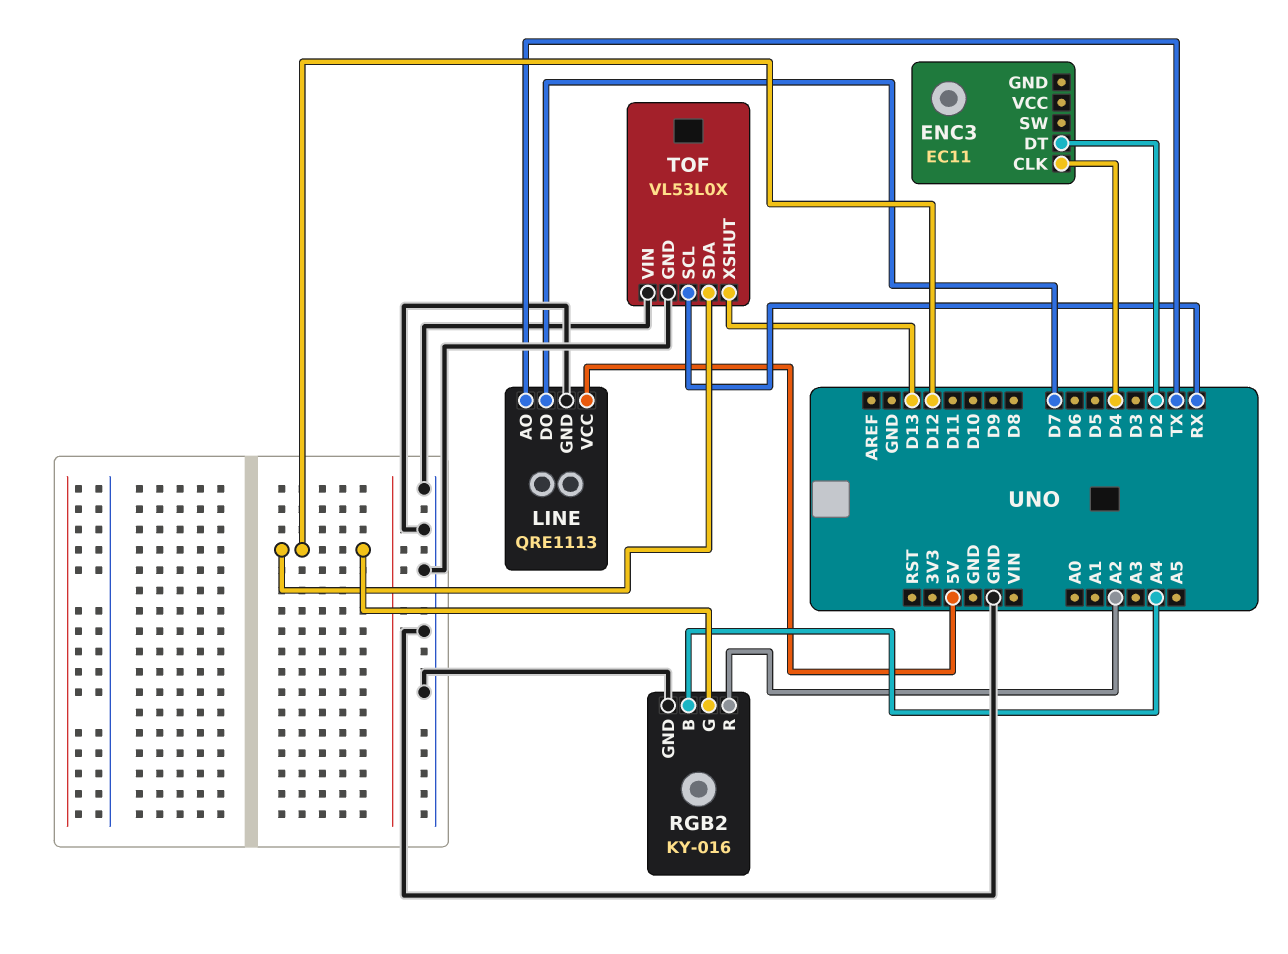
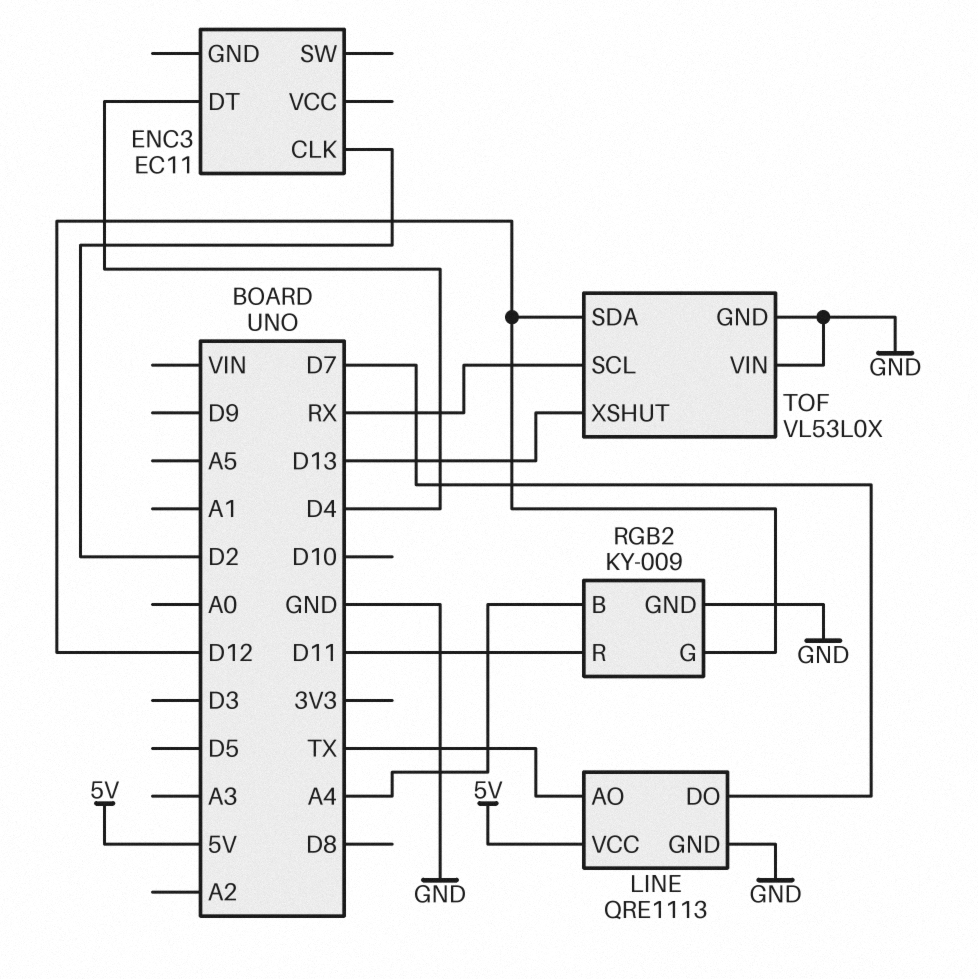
ENC3 pin CLK: D4 -> D2
ENC3 pin DT: D2 -> D4
RGB2: KY-016 -> KY-009
RGB2 pin R: A2 -> D11

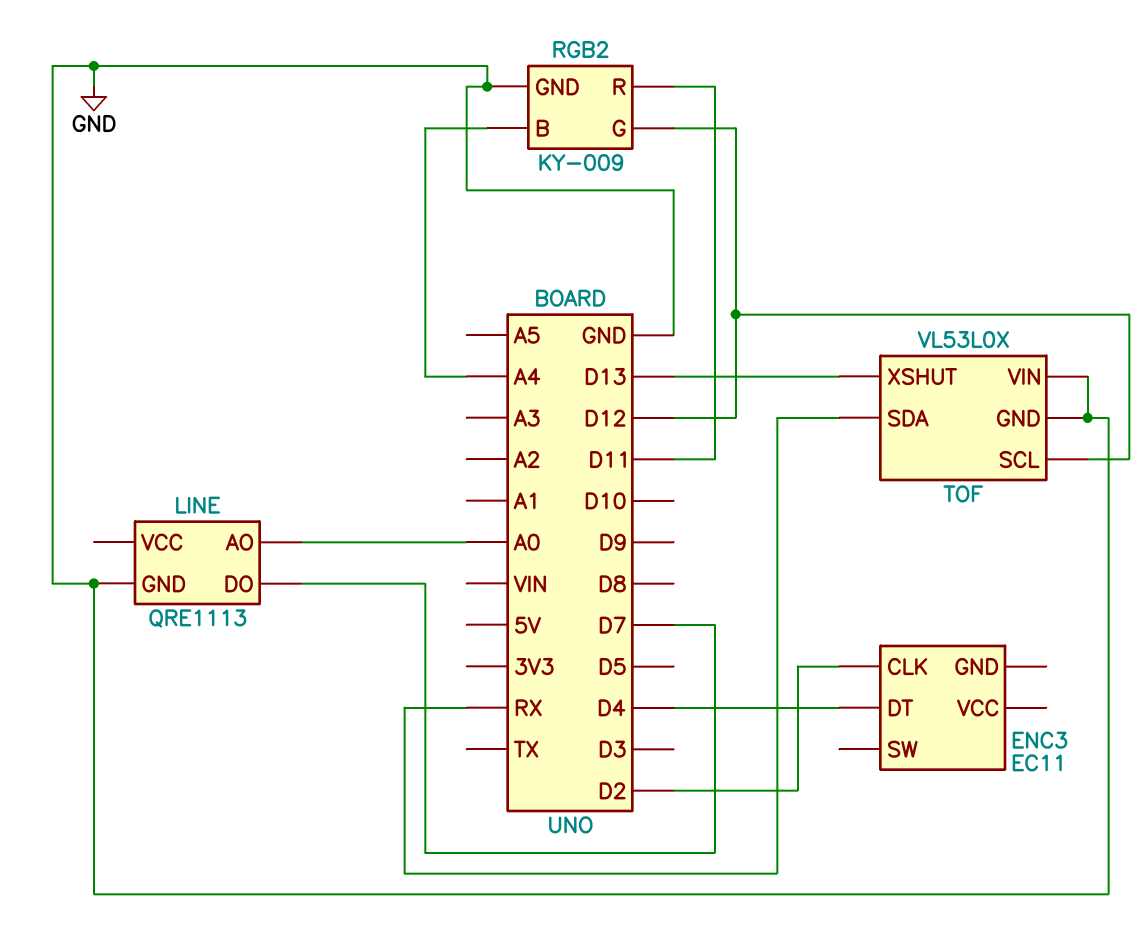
LINE pin AO: TX -> A0
LINE pin VCC: 5V -> none
TOF pin SCL: RX -> D12
TOF pin SDA: D12 -> RX

